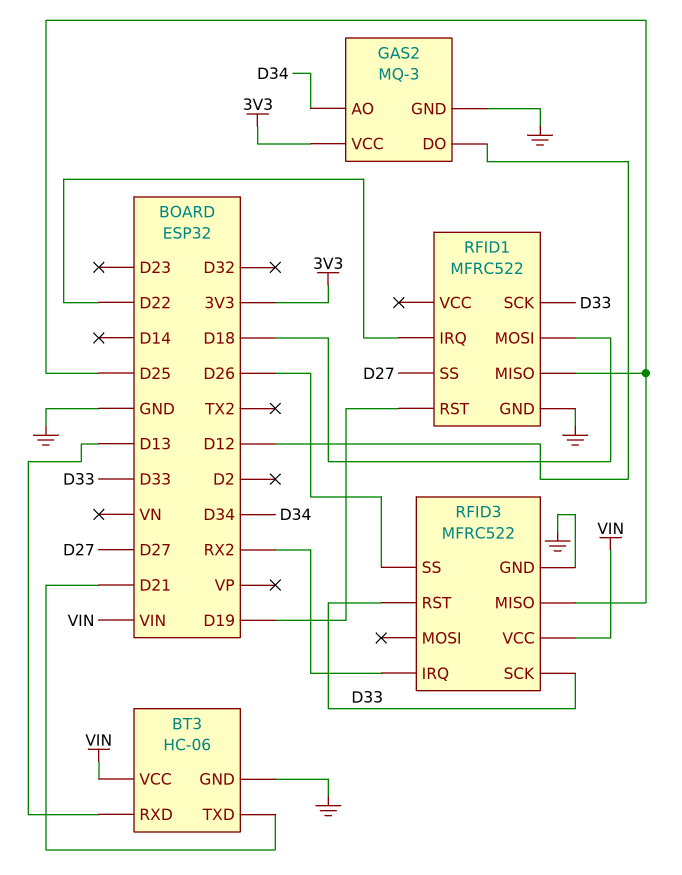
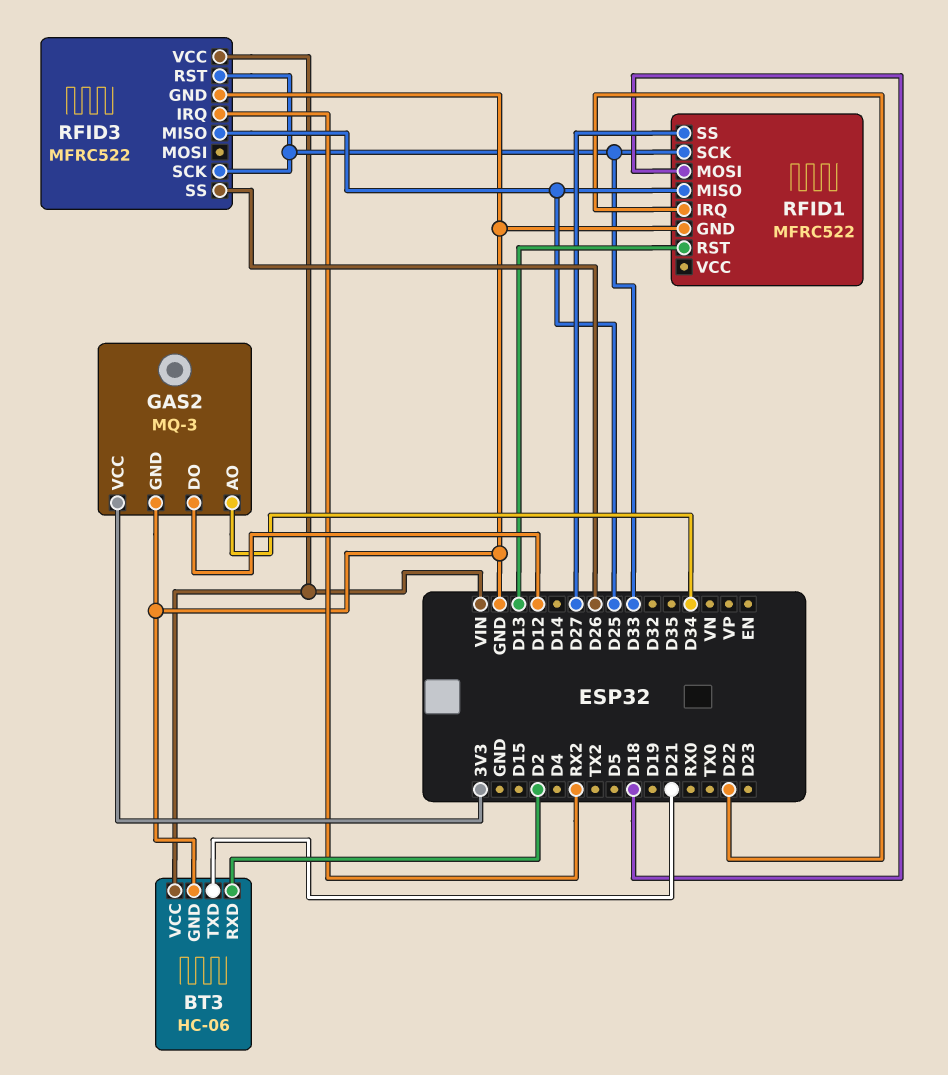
BT3 pin RXD: D13 -> D2
RFID1 pin RST: D19 -> D13

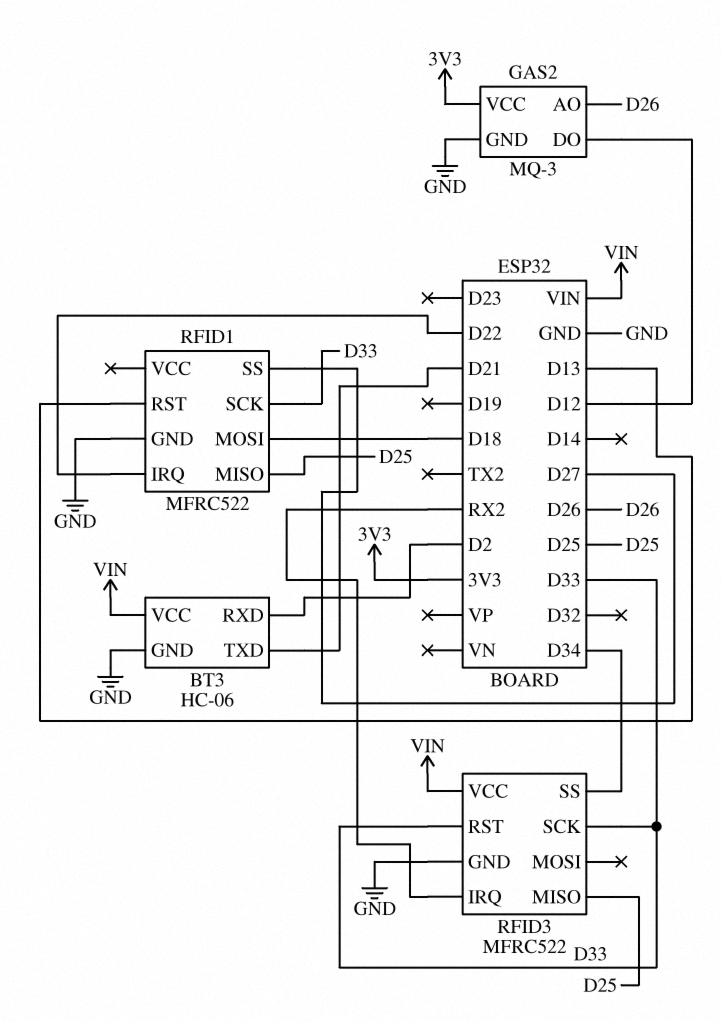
GAS2 pin AO: D34 -> D26
RFID3 pin SS: D26 -> D34

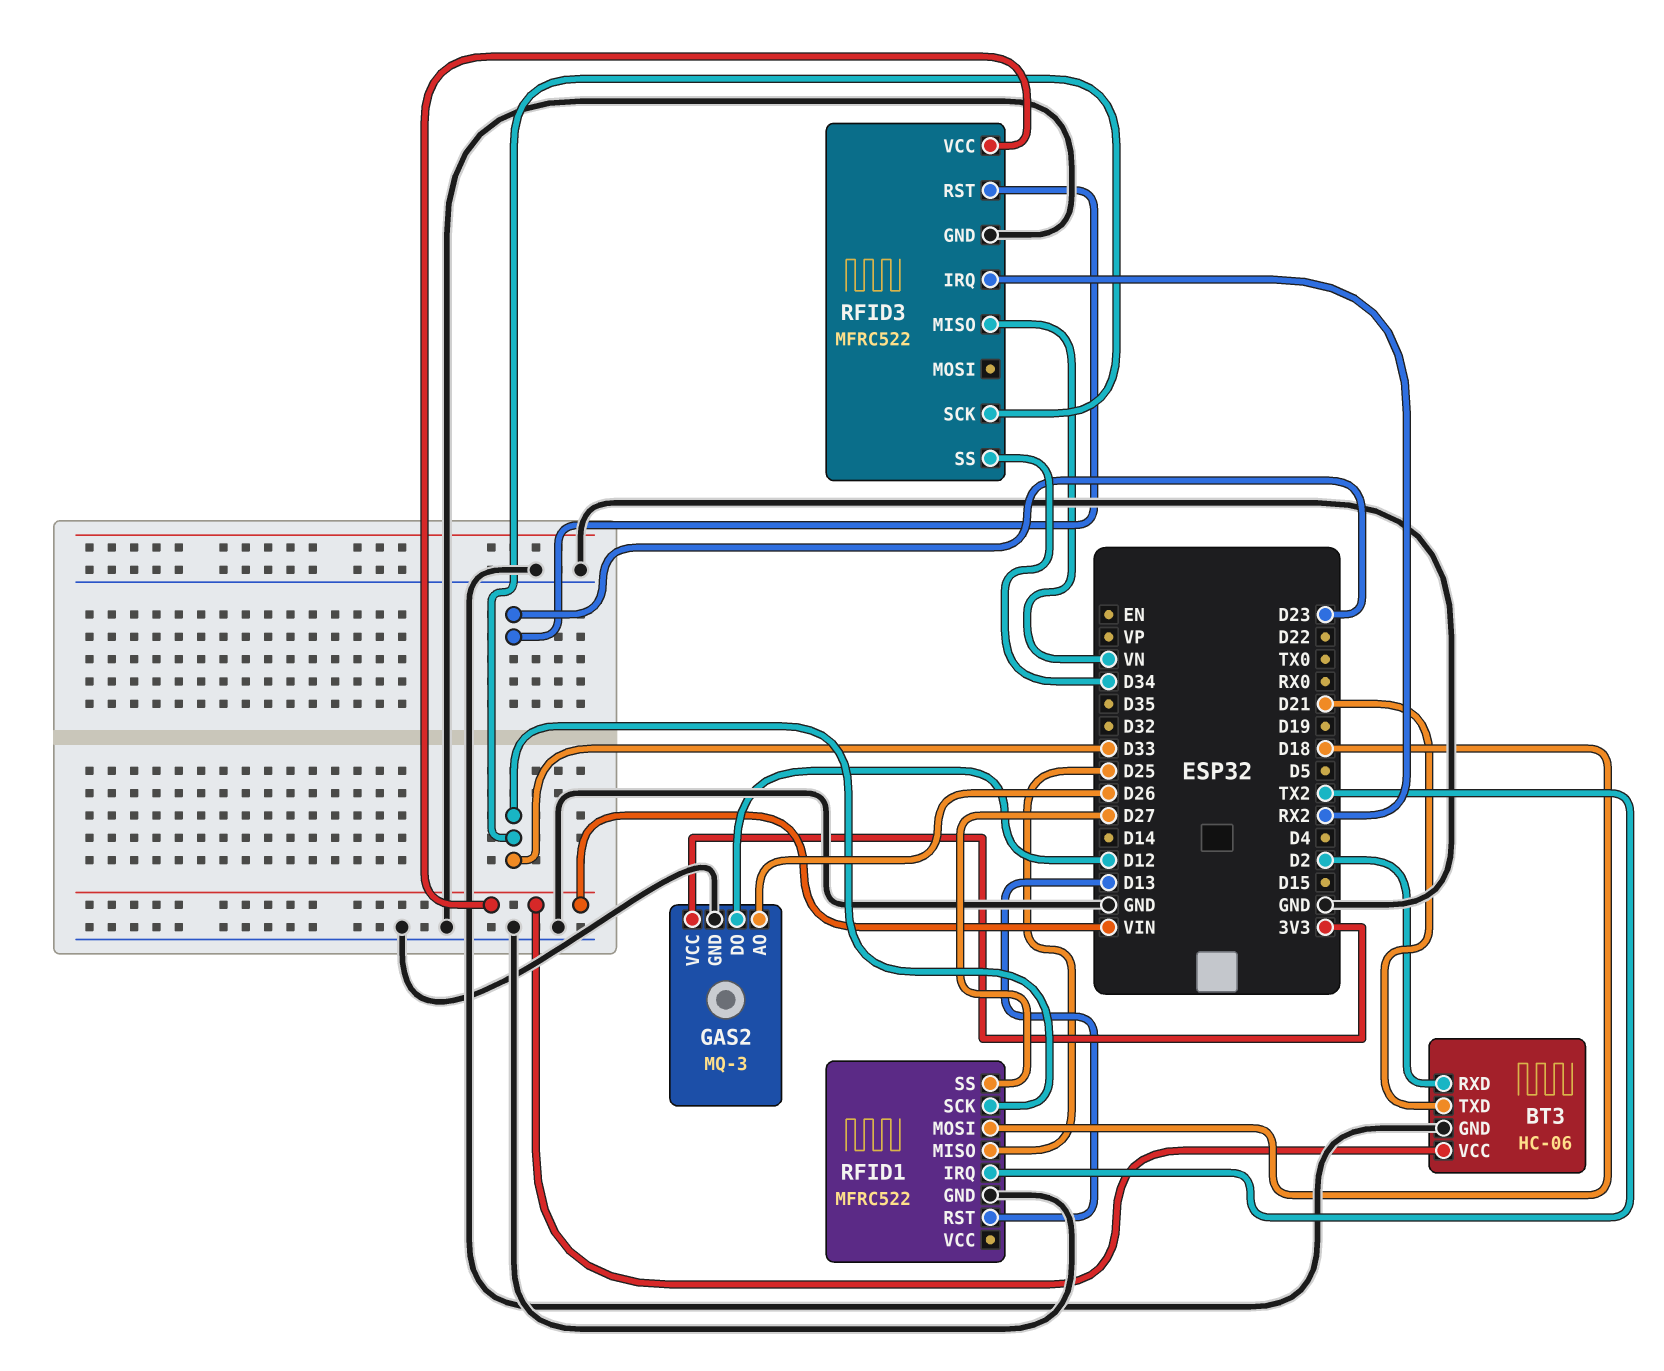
RFID1 pin IRQ: D22 -> TX2
RFID3 pin MISO: D25 -> VN
RFID3 pin RST: D33 -> D23

